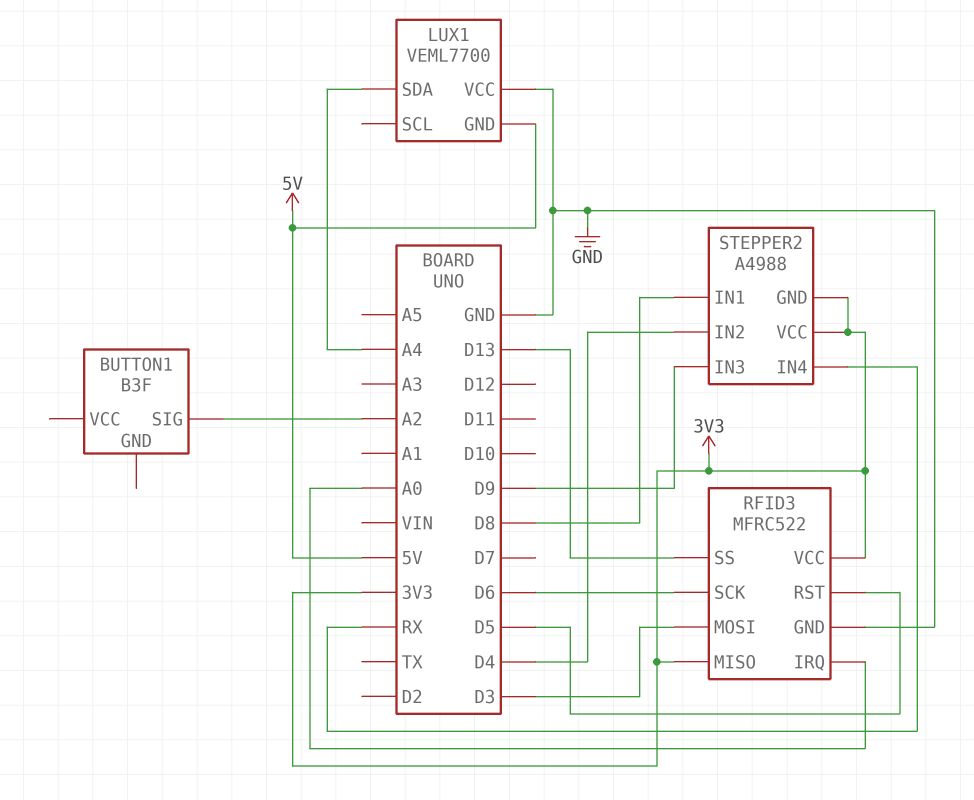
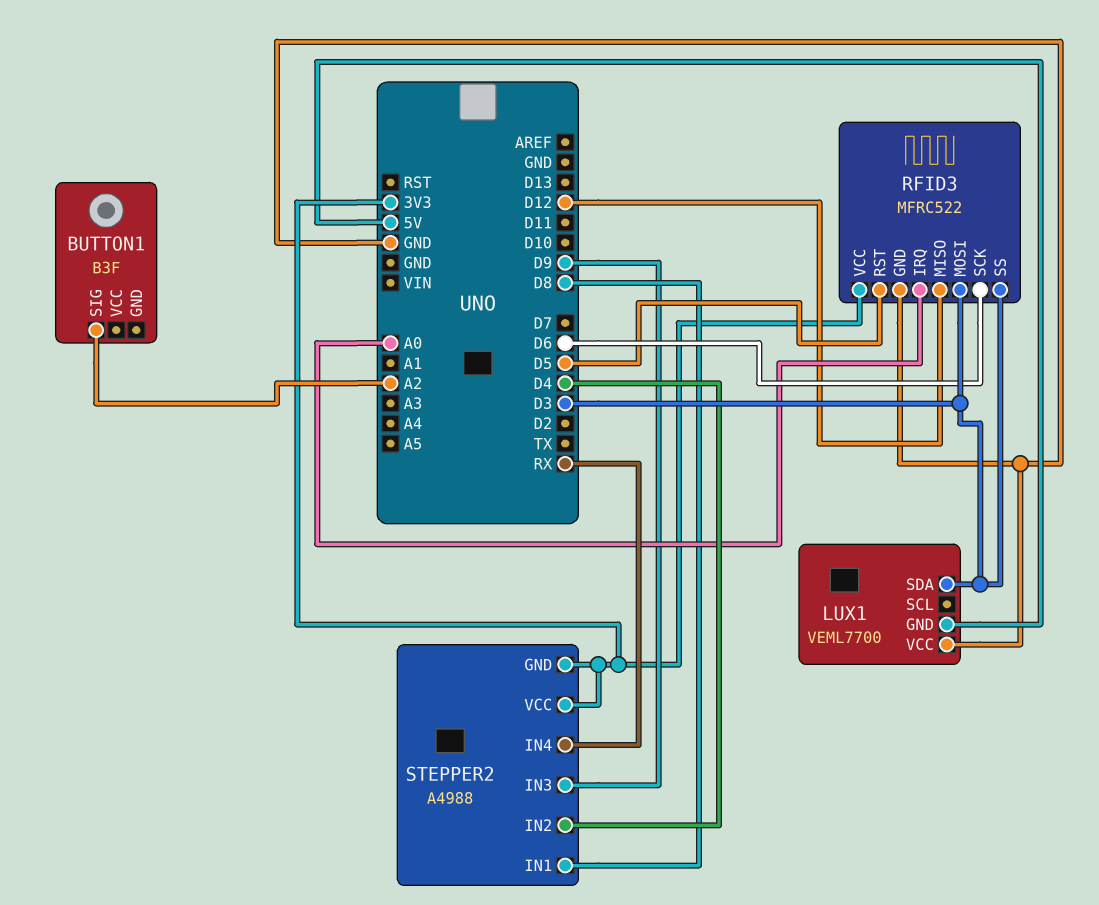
LUX1 pin SDA: A4 -> D3
RFID3 pin MISO: 3V3 -> D12
RFID3 pin SS: D13 -> D3

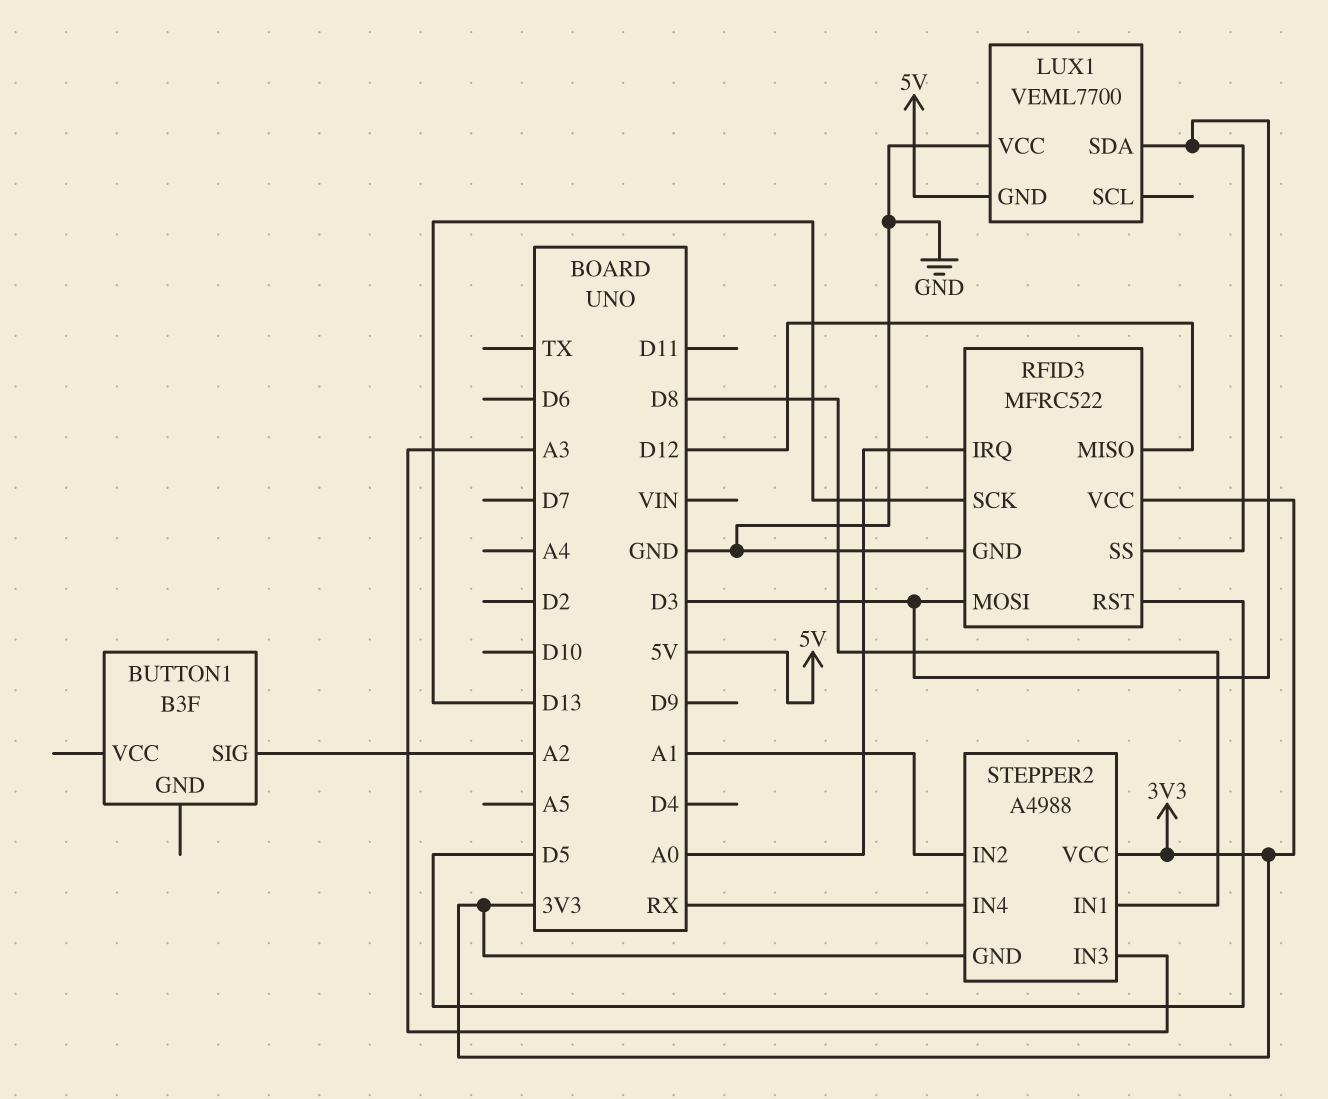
RFID3 pin SCK: D6 -> D13
STEPPER2 pin IN2: D4 -> A1
STEPPER2 pin IN3: D9 -> A3

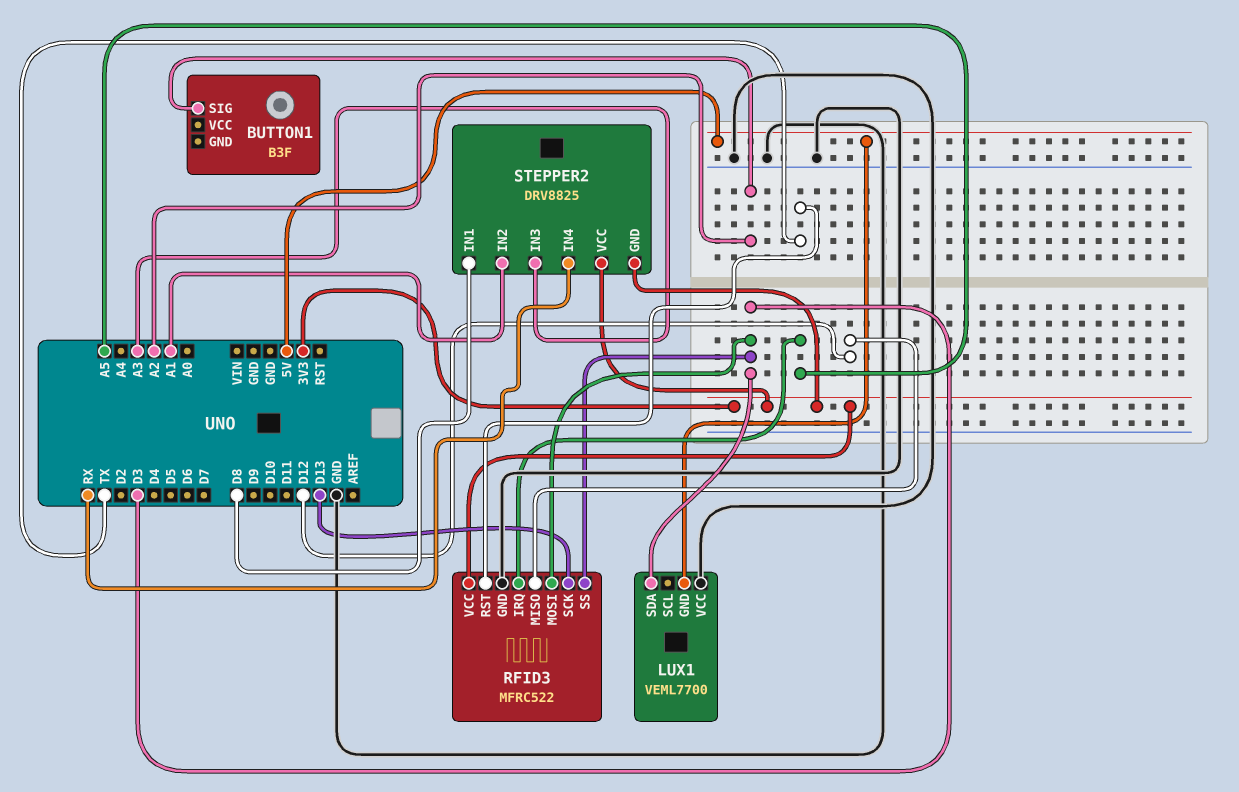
RFID3 pin IRQ: A0 -> A5
RFID3 pin RST: D5 -> TX
STEPPER2: A4988 -> DRV8825

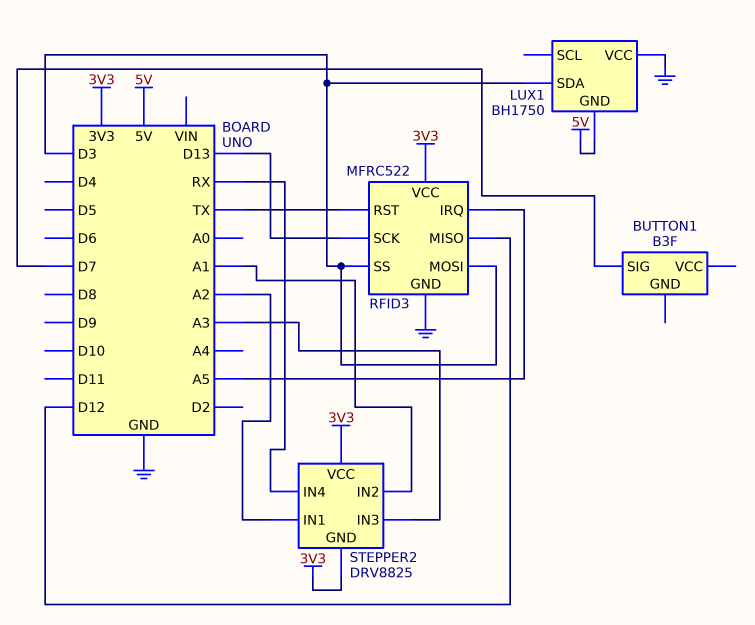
BUTTON1 pin SIG: A2 -> D7
LUX1: VEML7700 -> BH1750
STEPPER2 pin IN1: D8 -> A2

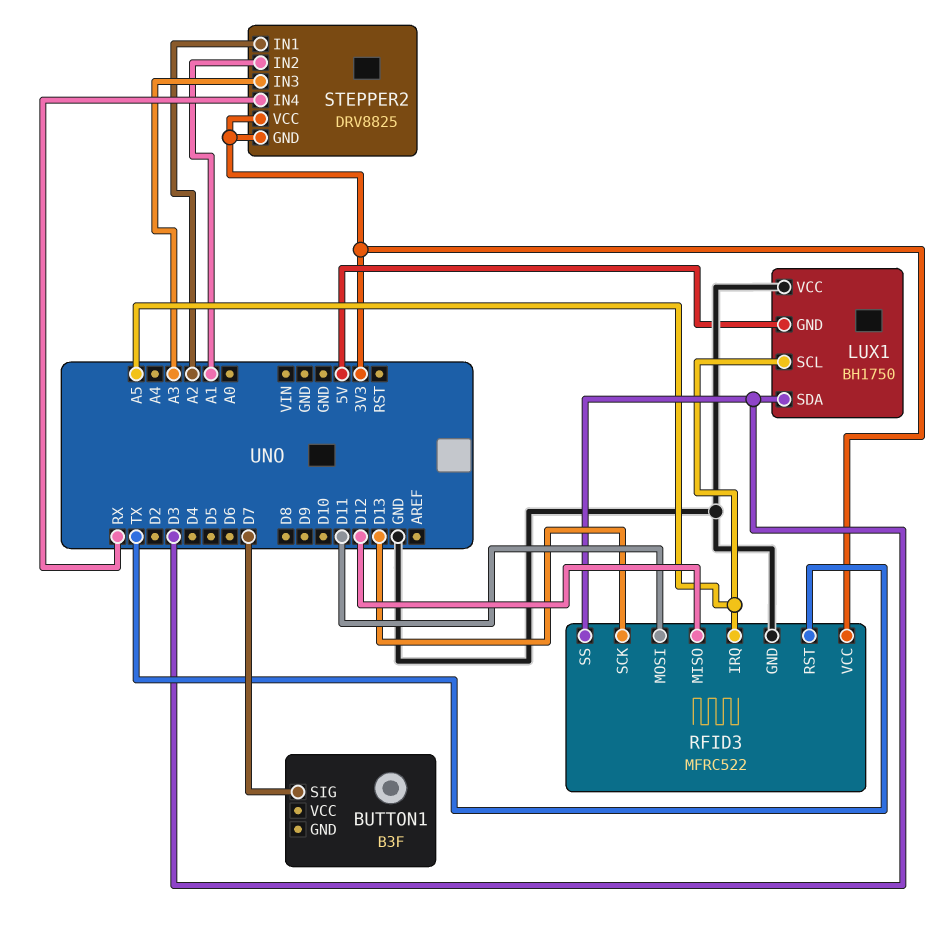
LUX1 pin SCL: none -> A5
RFID3 pin MOSI: D3 -> D11

